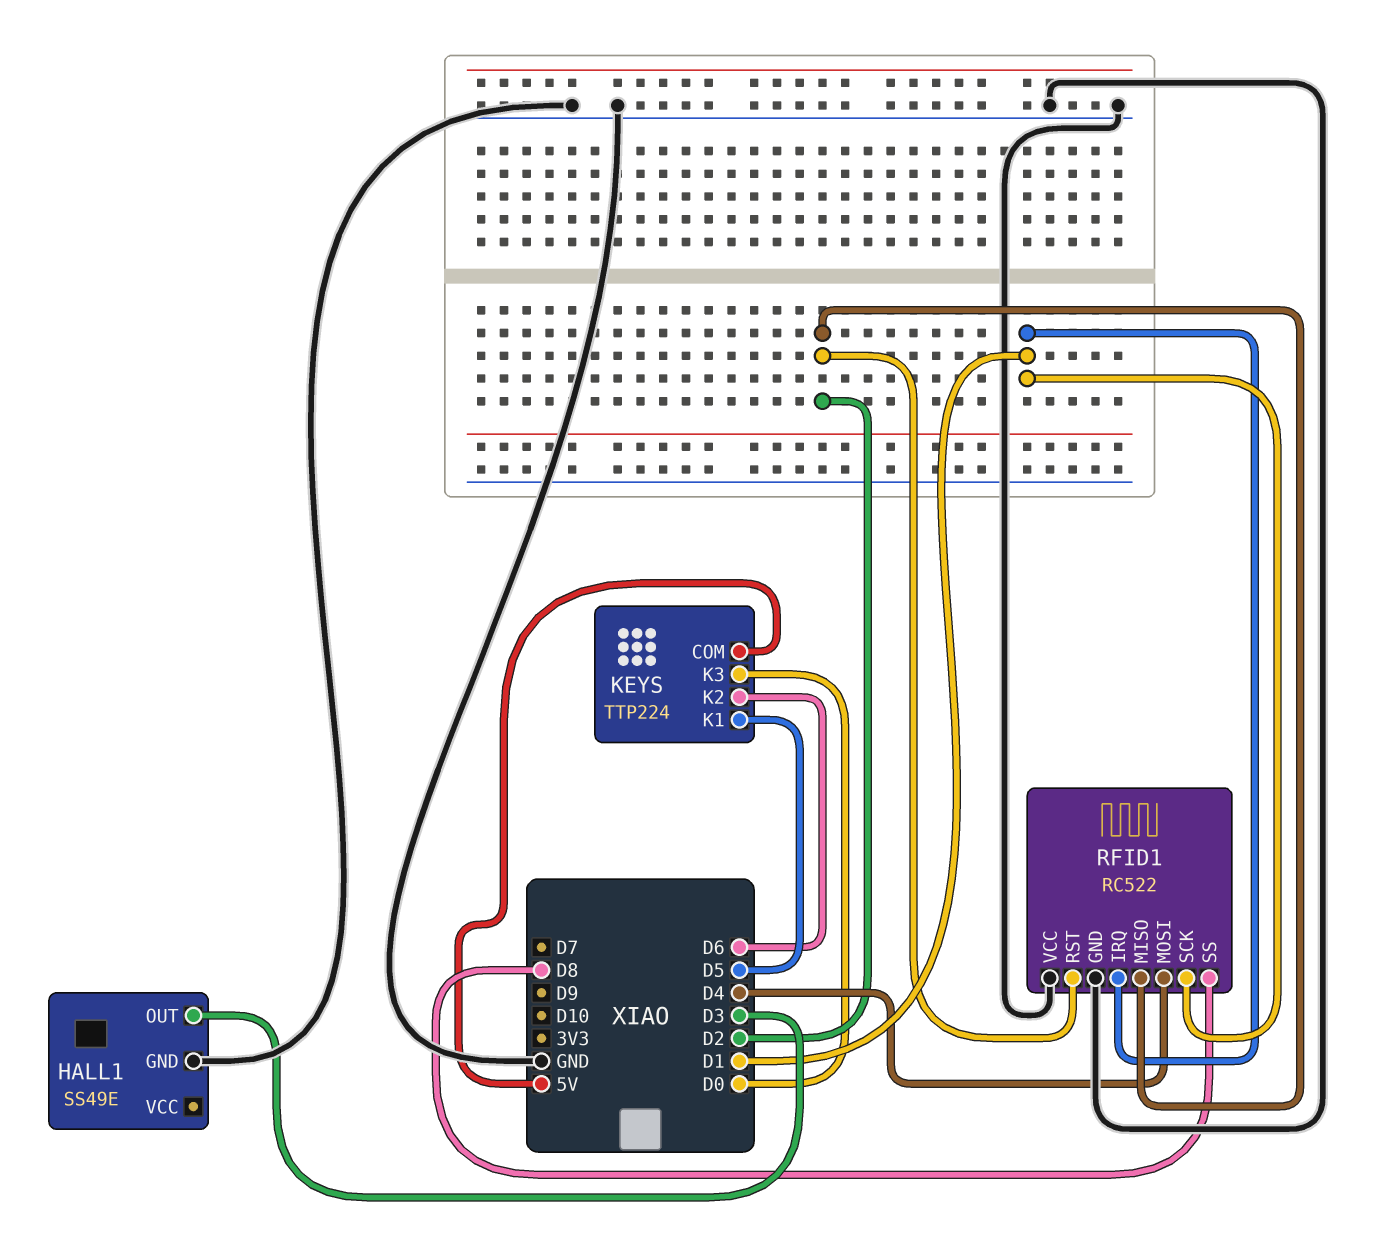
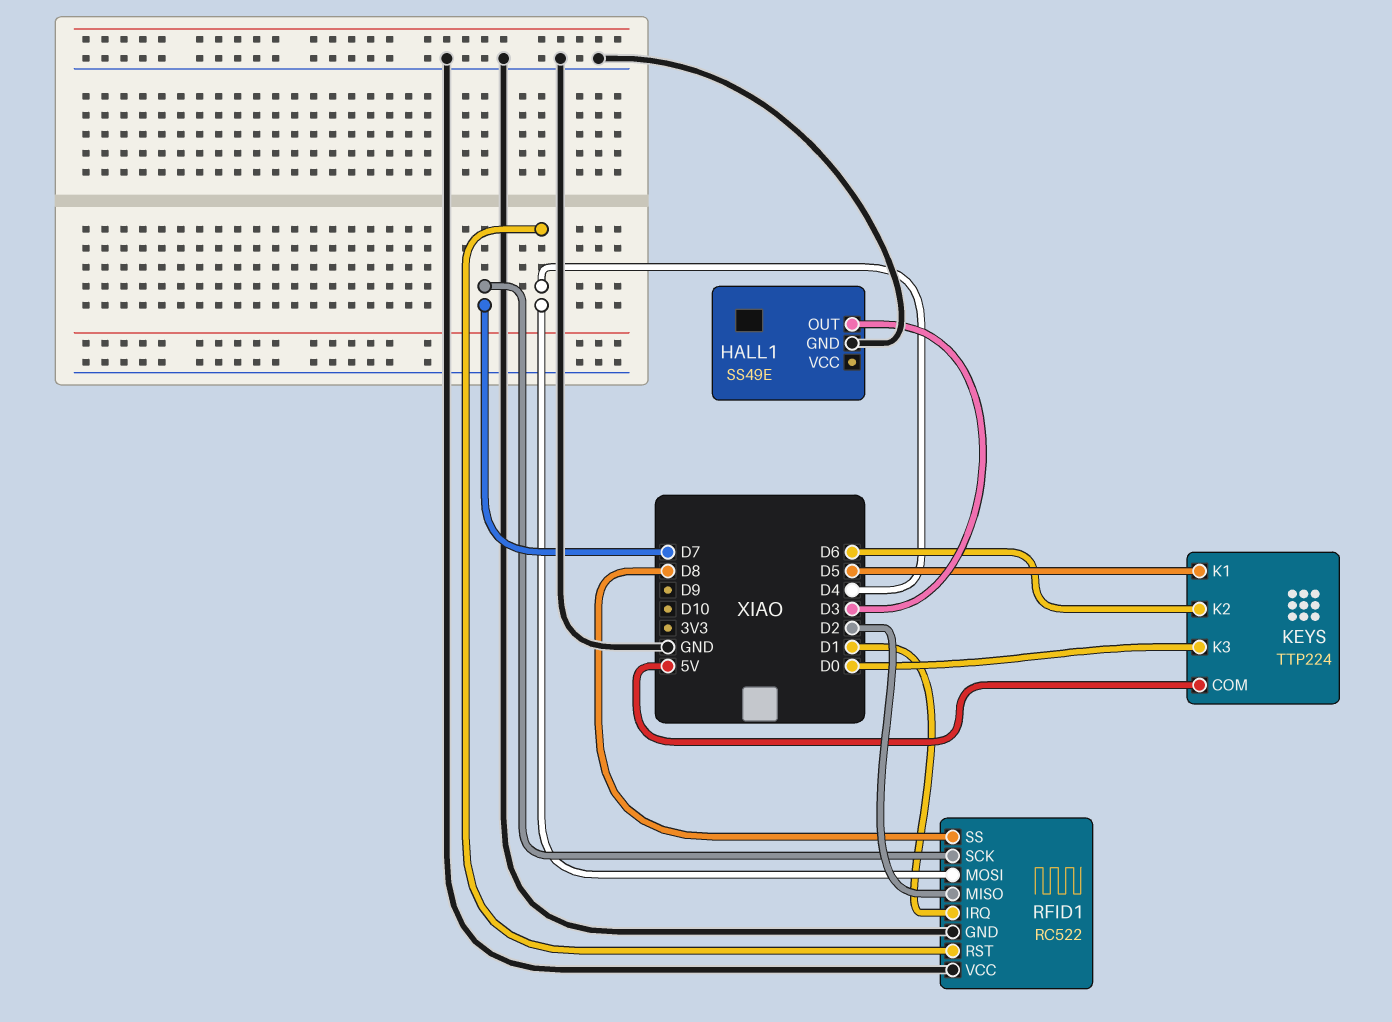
RFID1 pin RST: D2 -> D4
RFID1 pin SCK: D1 -> D7

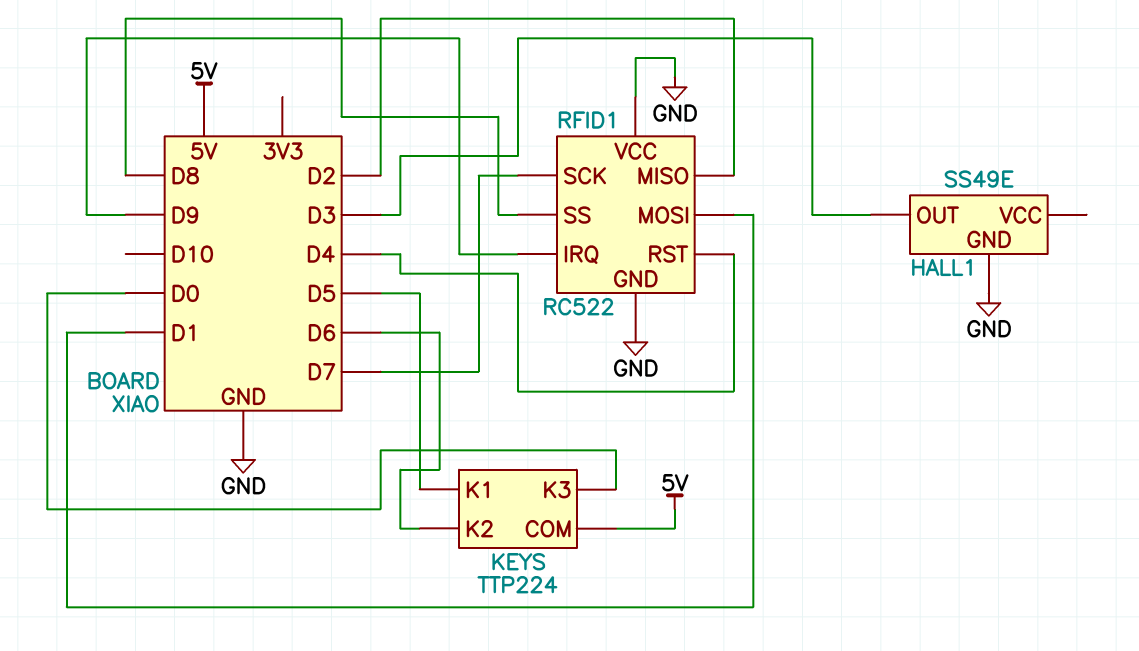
RFID1 pin IRQ: D1 -> D9
RFID1 pin MOSI: D4 -> D1

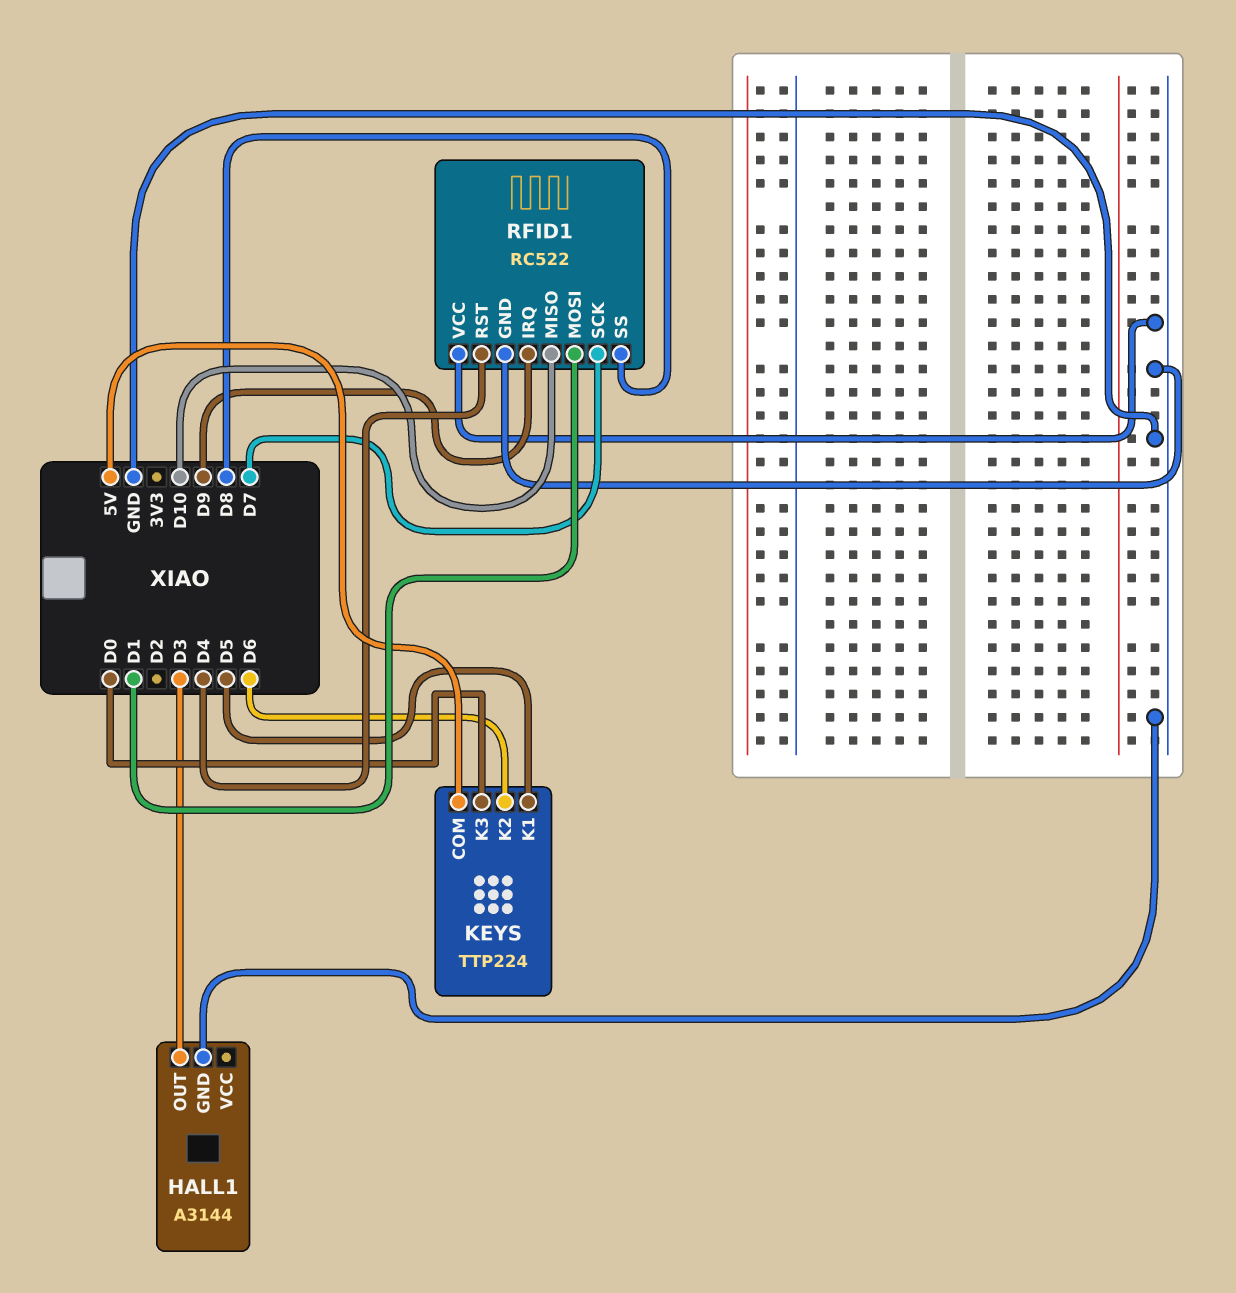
HALL1: SS49E -> A3144
RFID1 pin MISO: D2 -> D10

